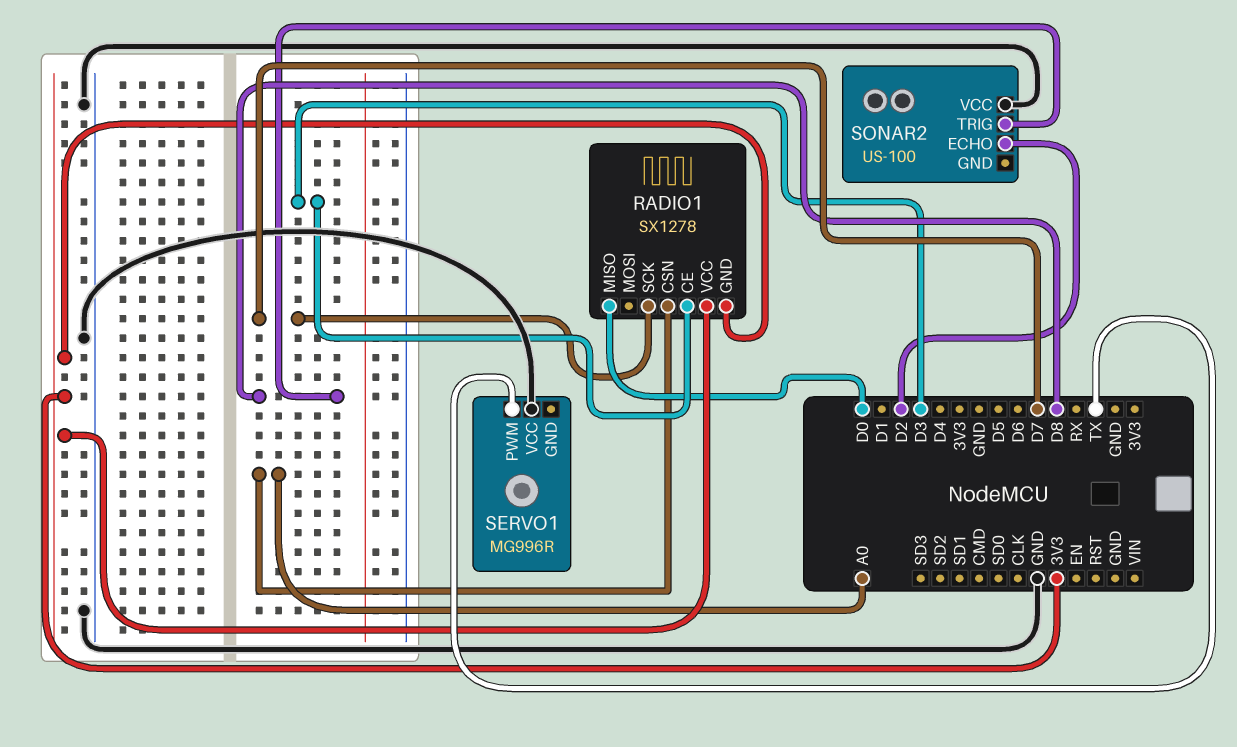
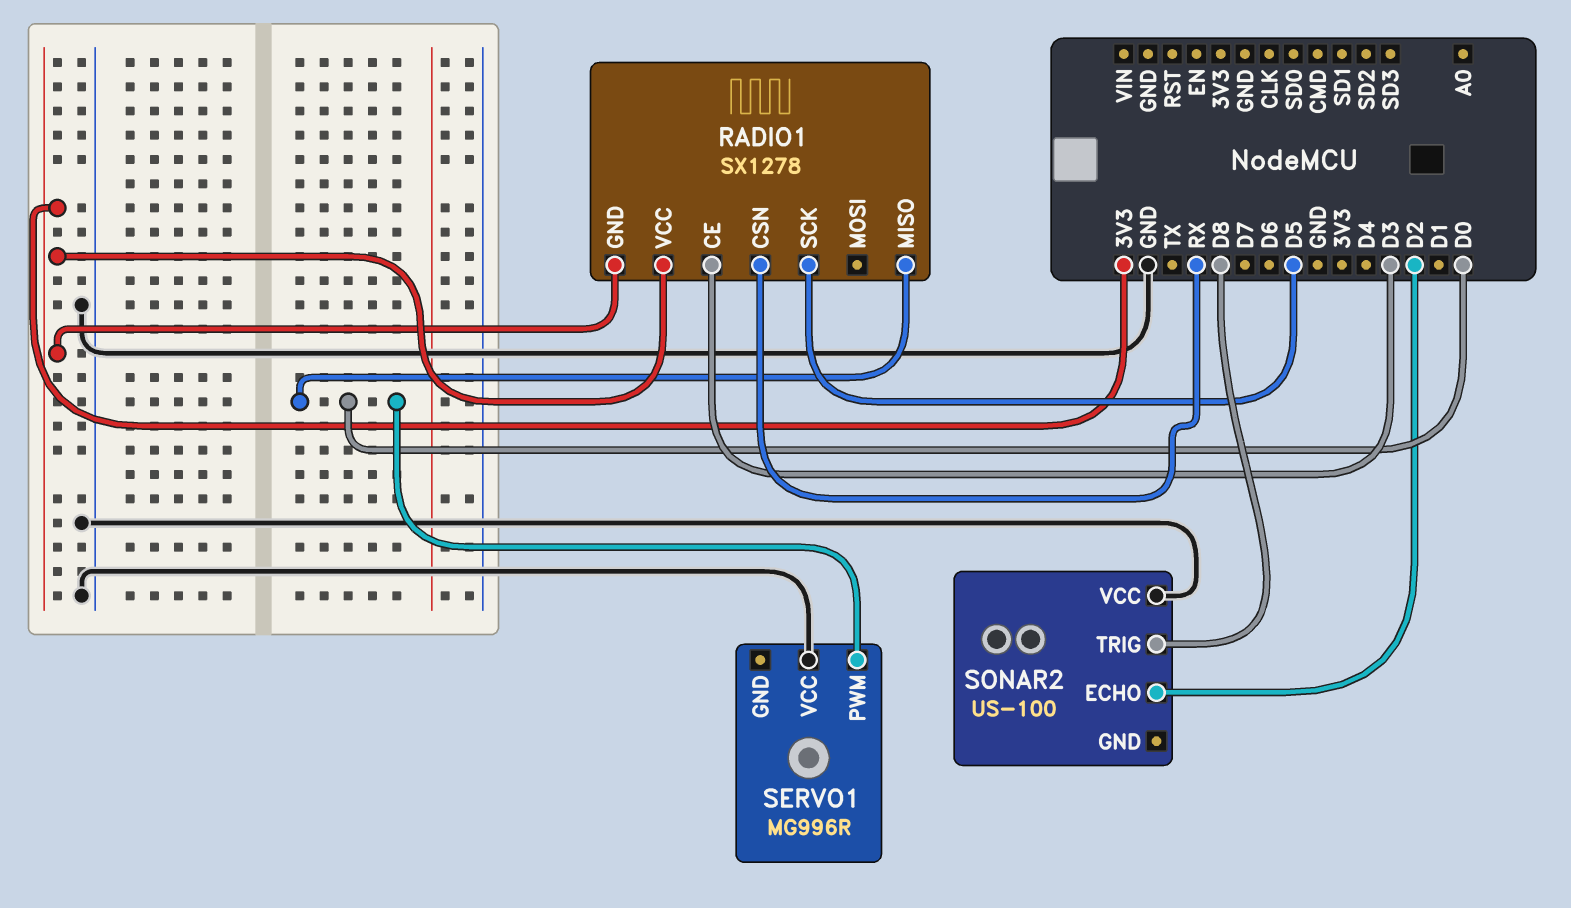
RADIO1 pin CSN: A0 -> RX
RADIO1 pin SCK: D7 -> D5
SERVO1 pin PWM: TX -> D0

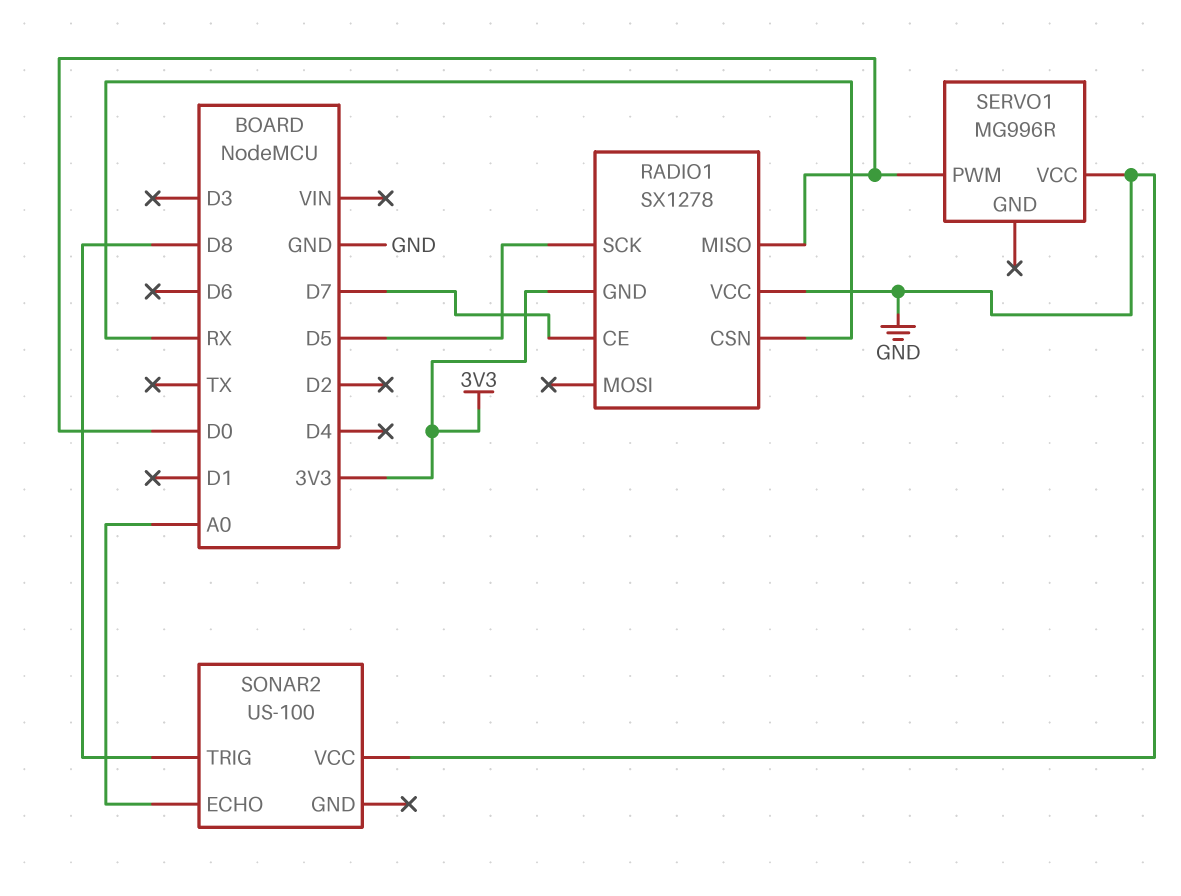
RADIO1 pin CE: D3 -> D7
RADIO1 pin VCC: 3V3 -> GND
SONAR2 pin ECHO: D2 -> A0

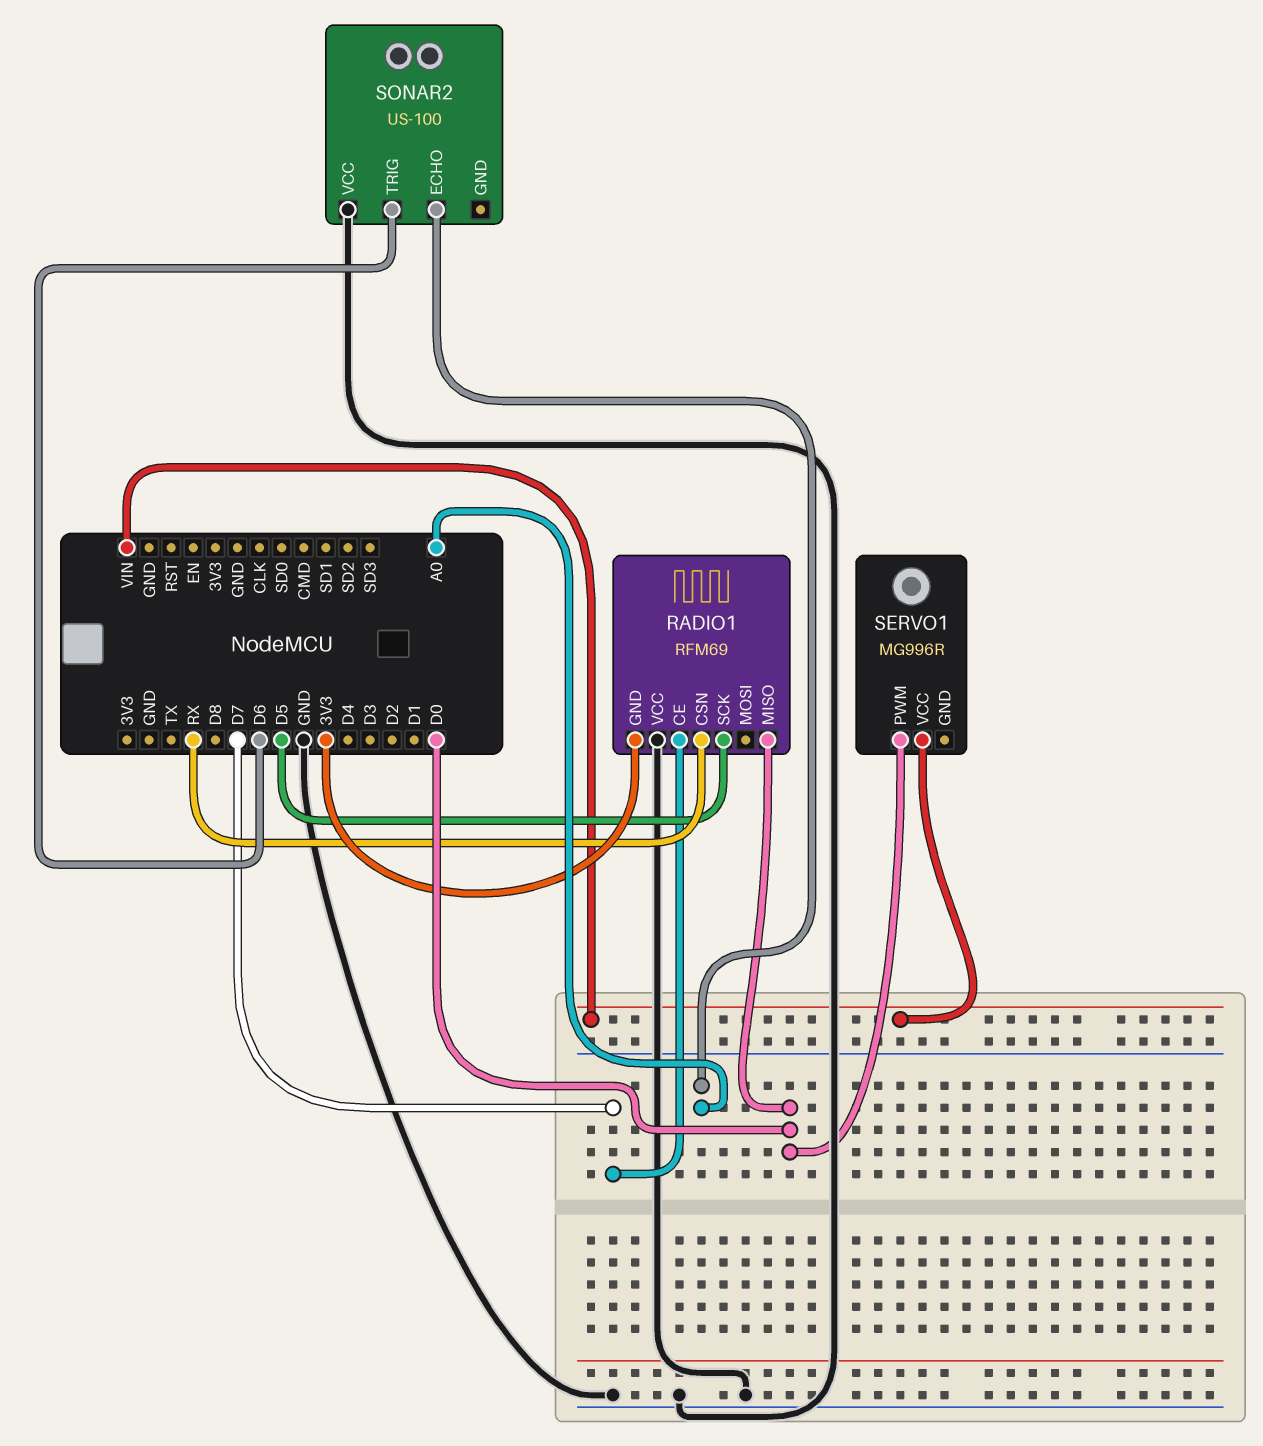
RADIO1: SX1278 -> RFM69
SERVO1 pin VCC: GND -> VIN
SONAR2 pin TRIG: D8 -> D6

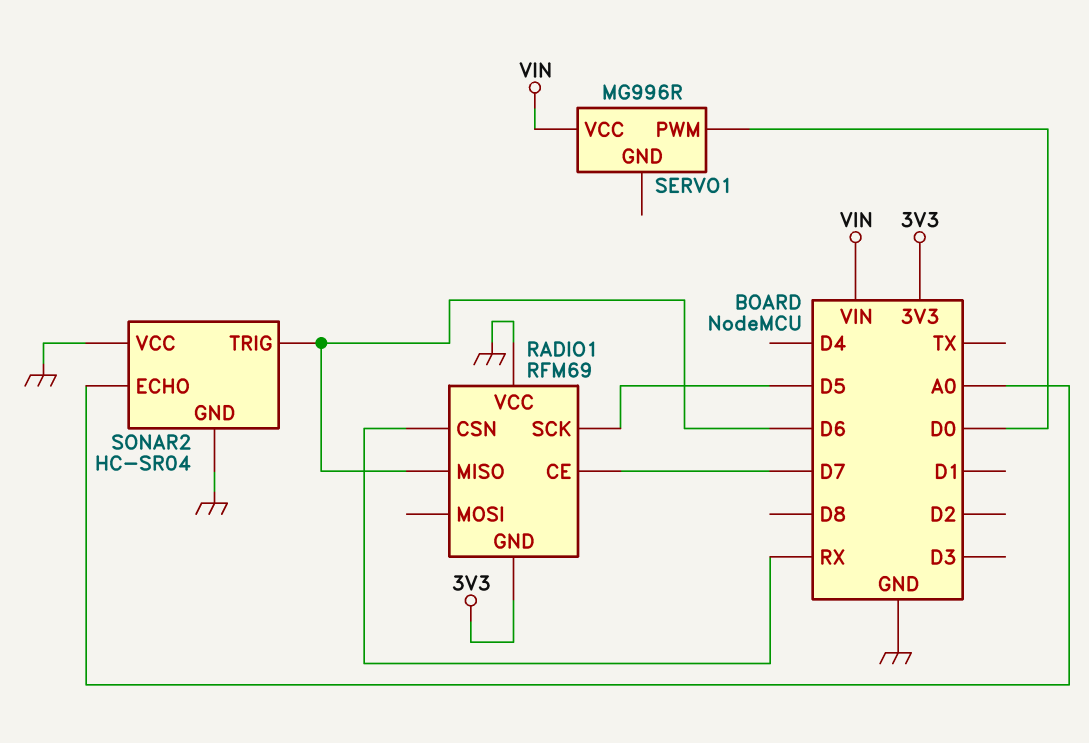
RADIO1 pin MISO: D0 -> D6
SONAR2: US-100 -> HC-SR04
SONAR2 pin GND: none -> GND

